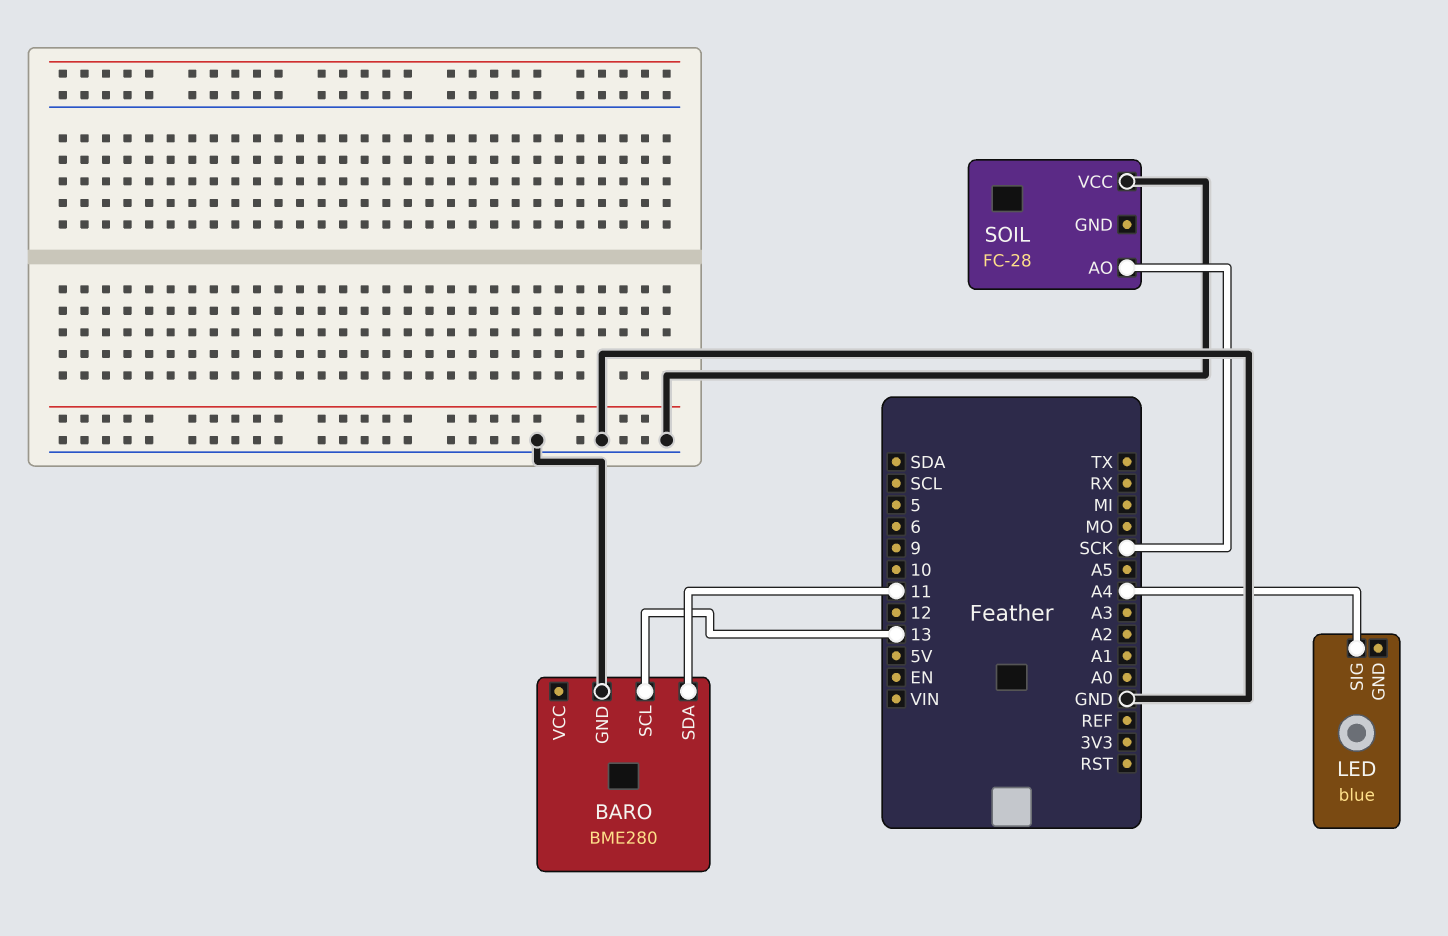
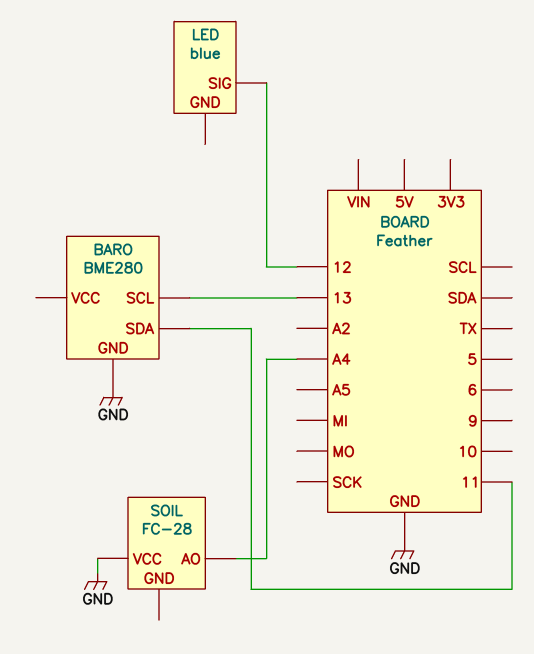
LED pin SIG: A4 -> 12
SOIL pin AO: SCK -> A4

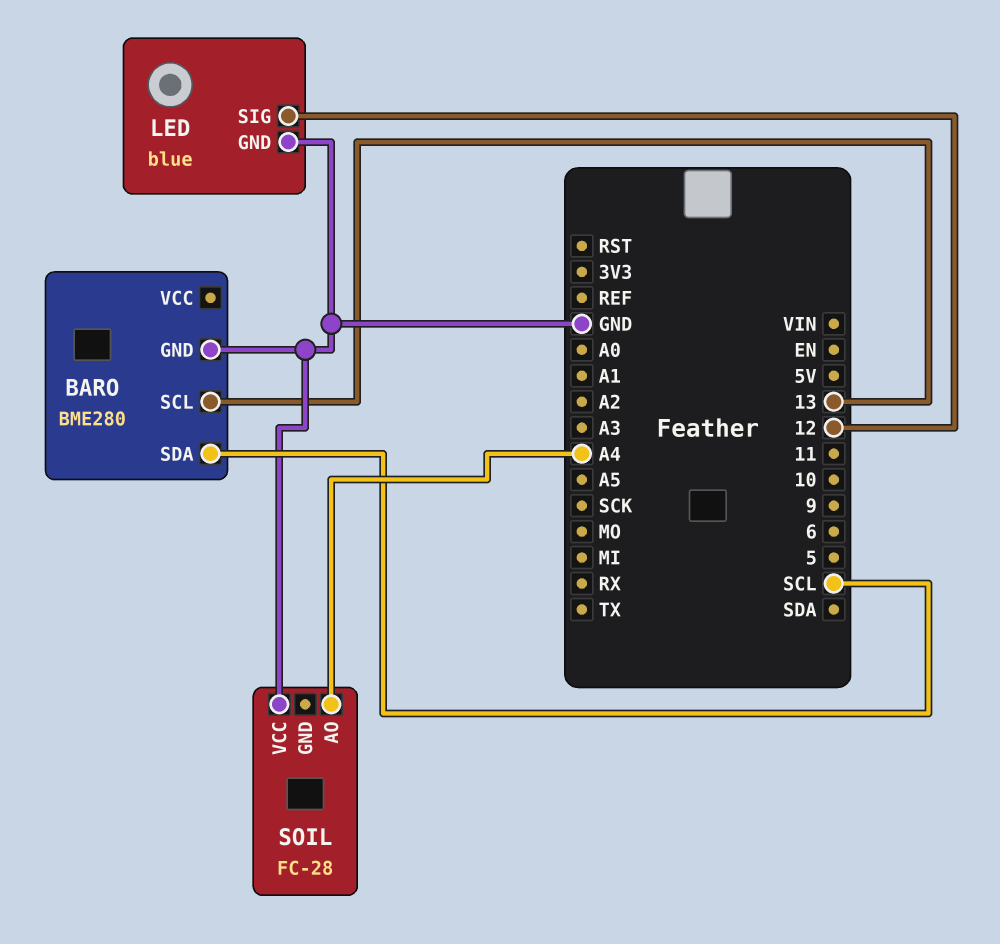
BARO pin SDA: 11 -> SCL
LED pin GND: none -> GND

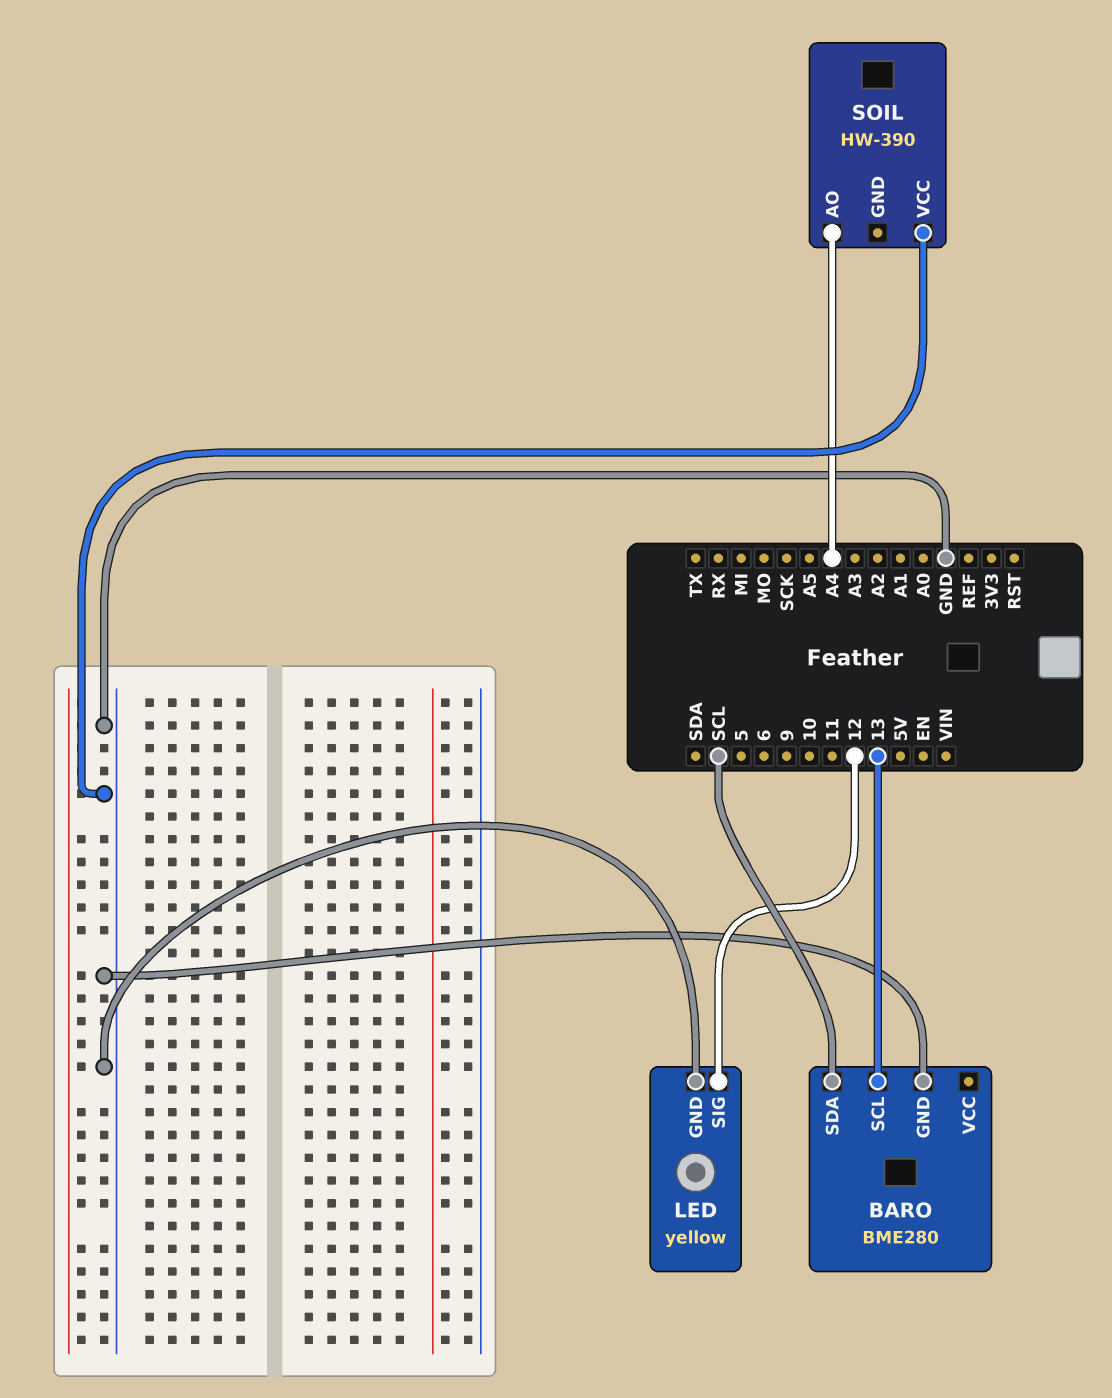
LED: blue -> yellow
SOIL: FC-28 -> HW-390

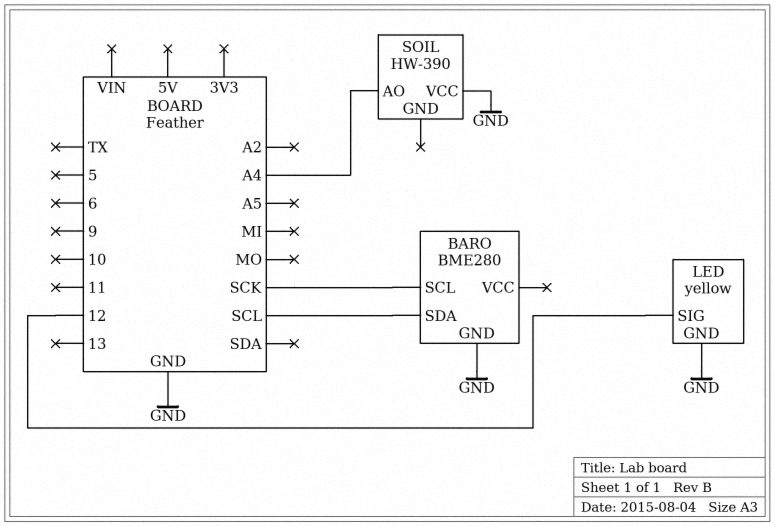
BARO pin SCL: 13 -> SCK

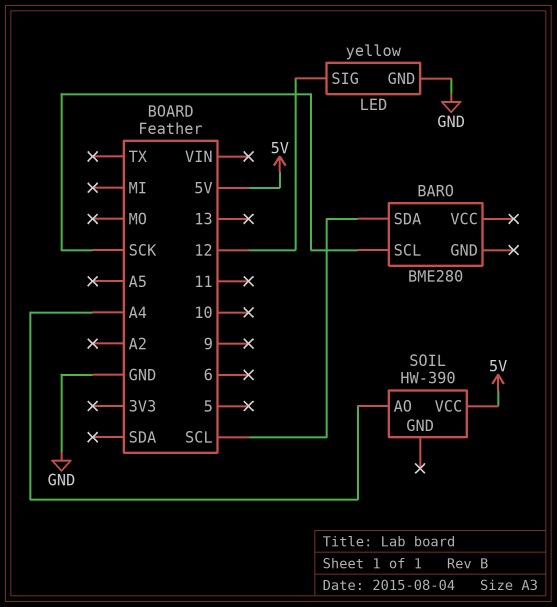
BARO pin GND: GND -> none
SOIL pin VCC: GND -> 5V

